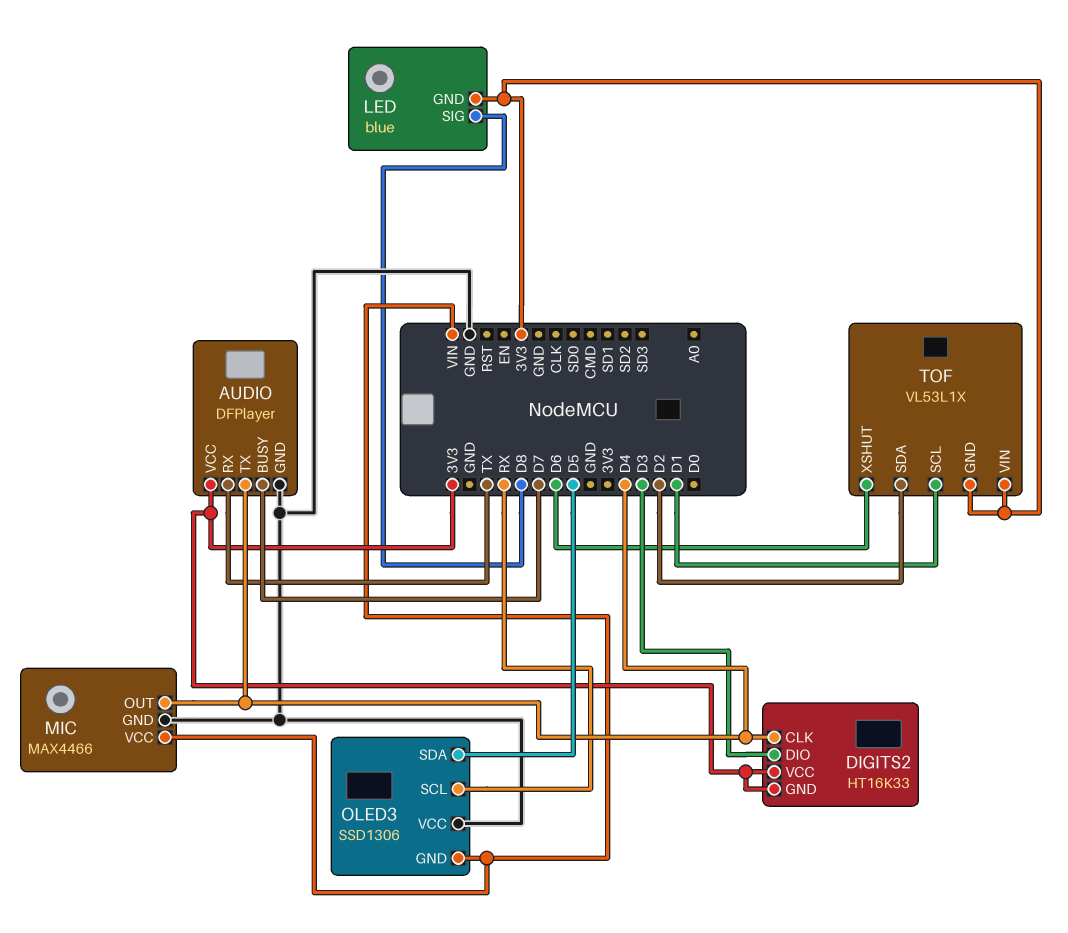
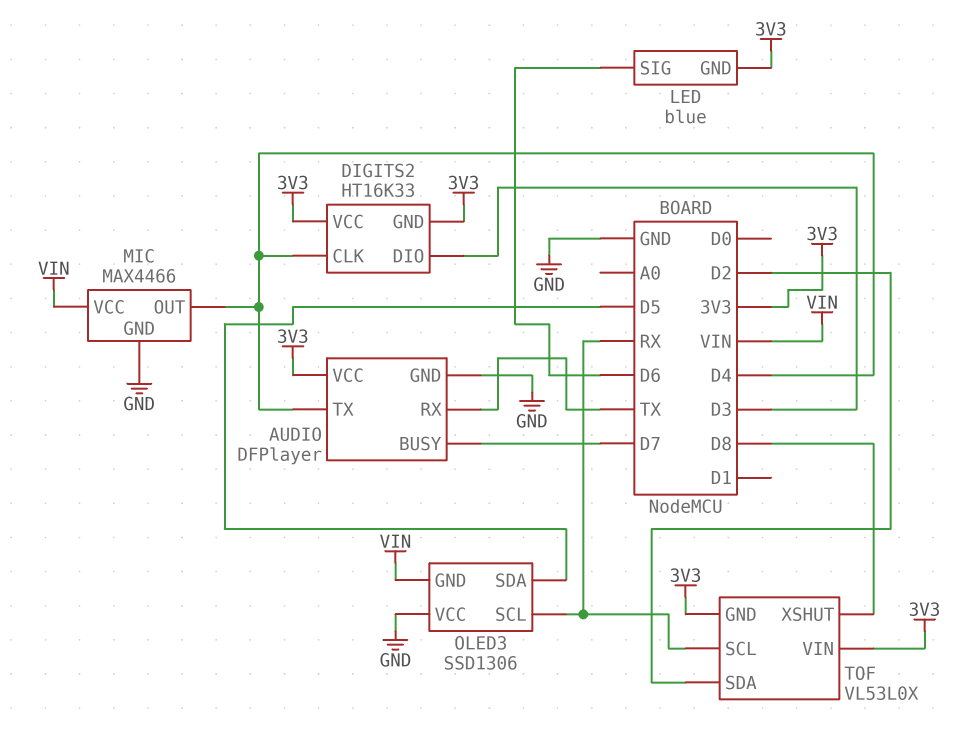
LED pin SIG: D8 -> D6
TOF: VL53L1X -> VL53L0X
TOF pin SCL: D1 -> RX
TOF pin XSHUT: D6 -> D8

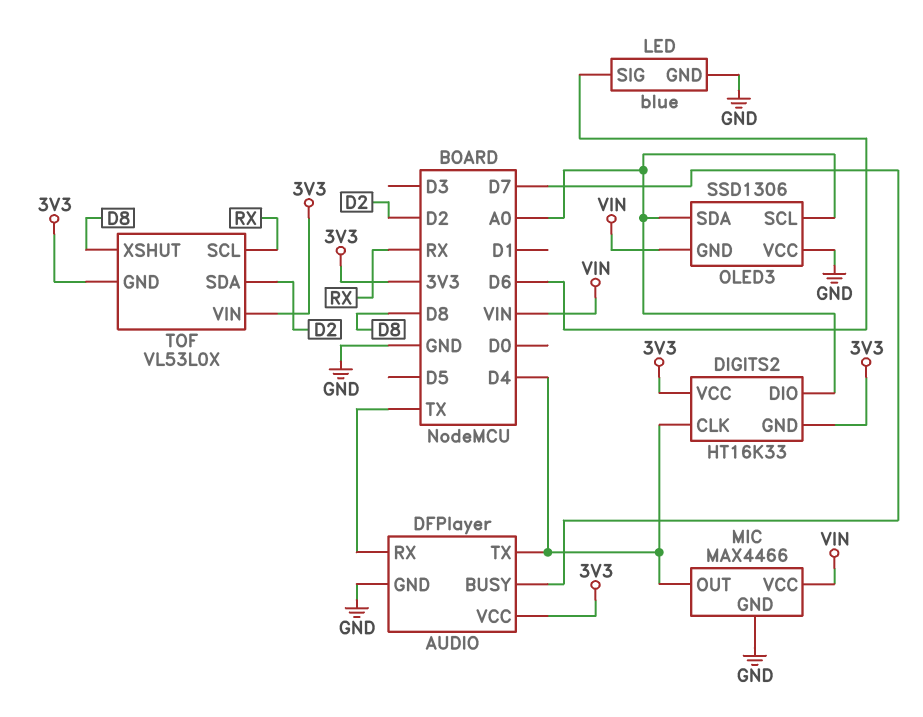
DIGITS2 pin DIO: D3 -> A0
LED pin GND: 3V3 -> GND
OLED3 pin SCL: RX -> A0
OLED3 pin SDA: D5 -> A0

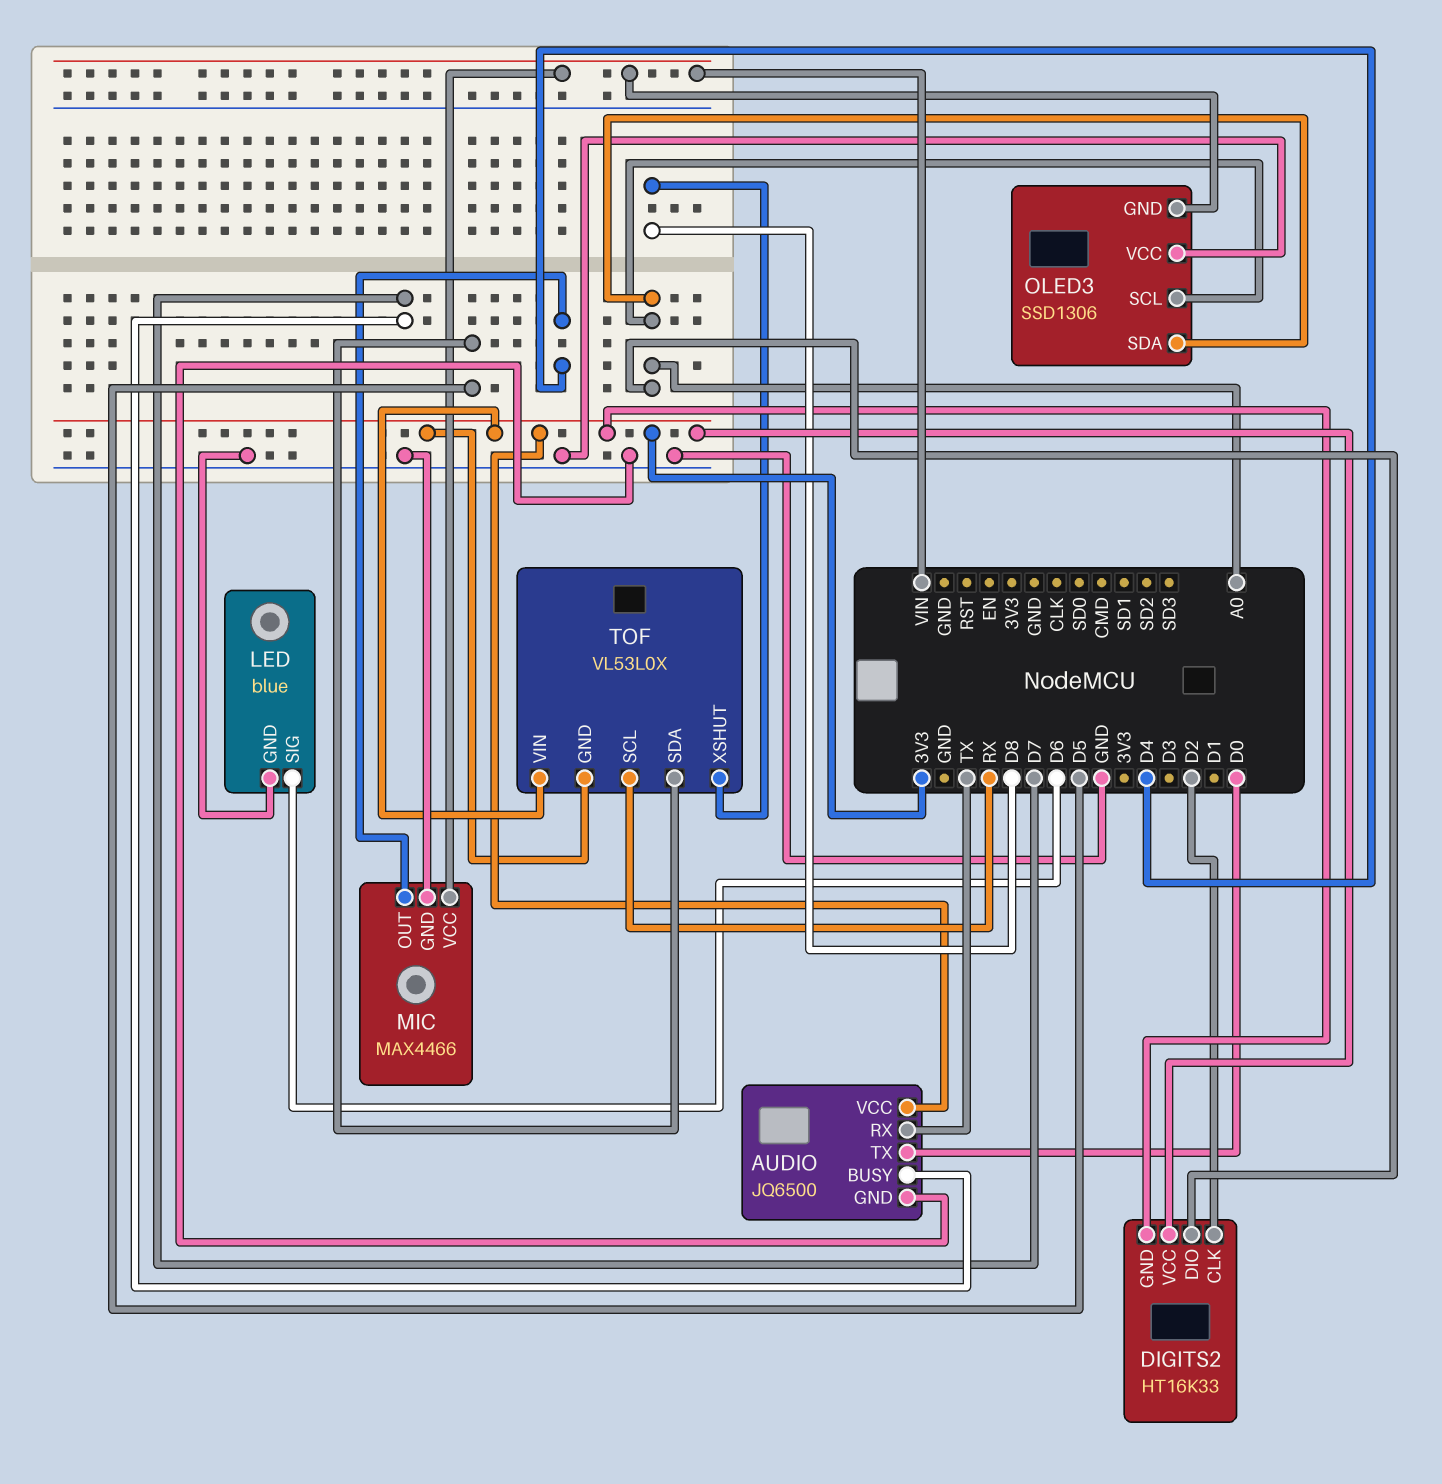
AUDIO: DFPlayer -> JQ6500
AUDIO pin TX: D4 -> D0
DIGITS2 pin CLK: D4 -> D2
TOF pin SDA: D2 -> D5

